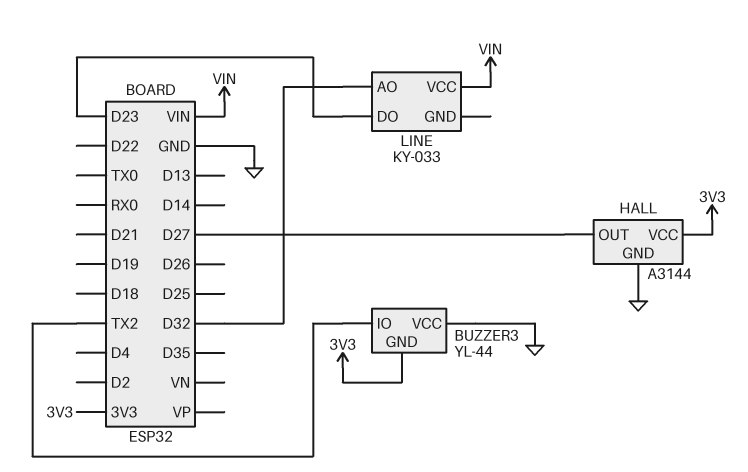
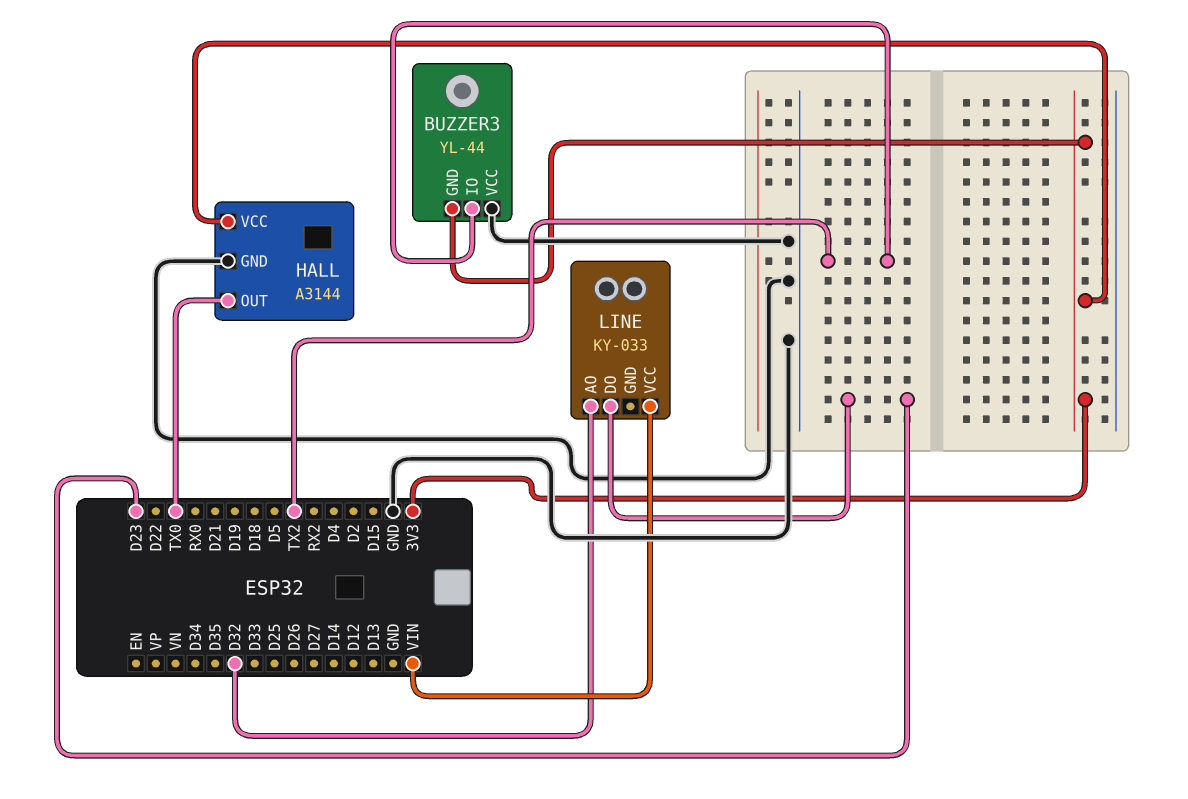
HALL pin OUT: D27 -> TX0

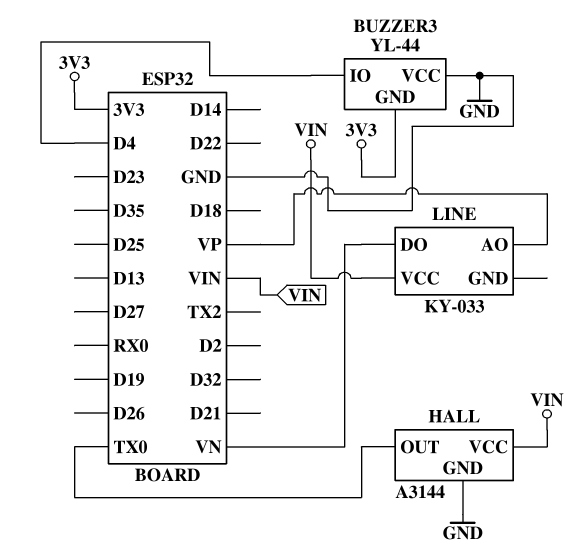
BUZZER3 pin IO: TX2 -> D4
HALL pin VCC: 3V3 -> VIN
LINE pin AO: D32 -> VP
LINE pin DO: D23 -> VN

